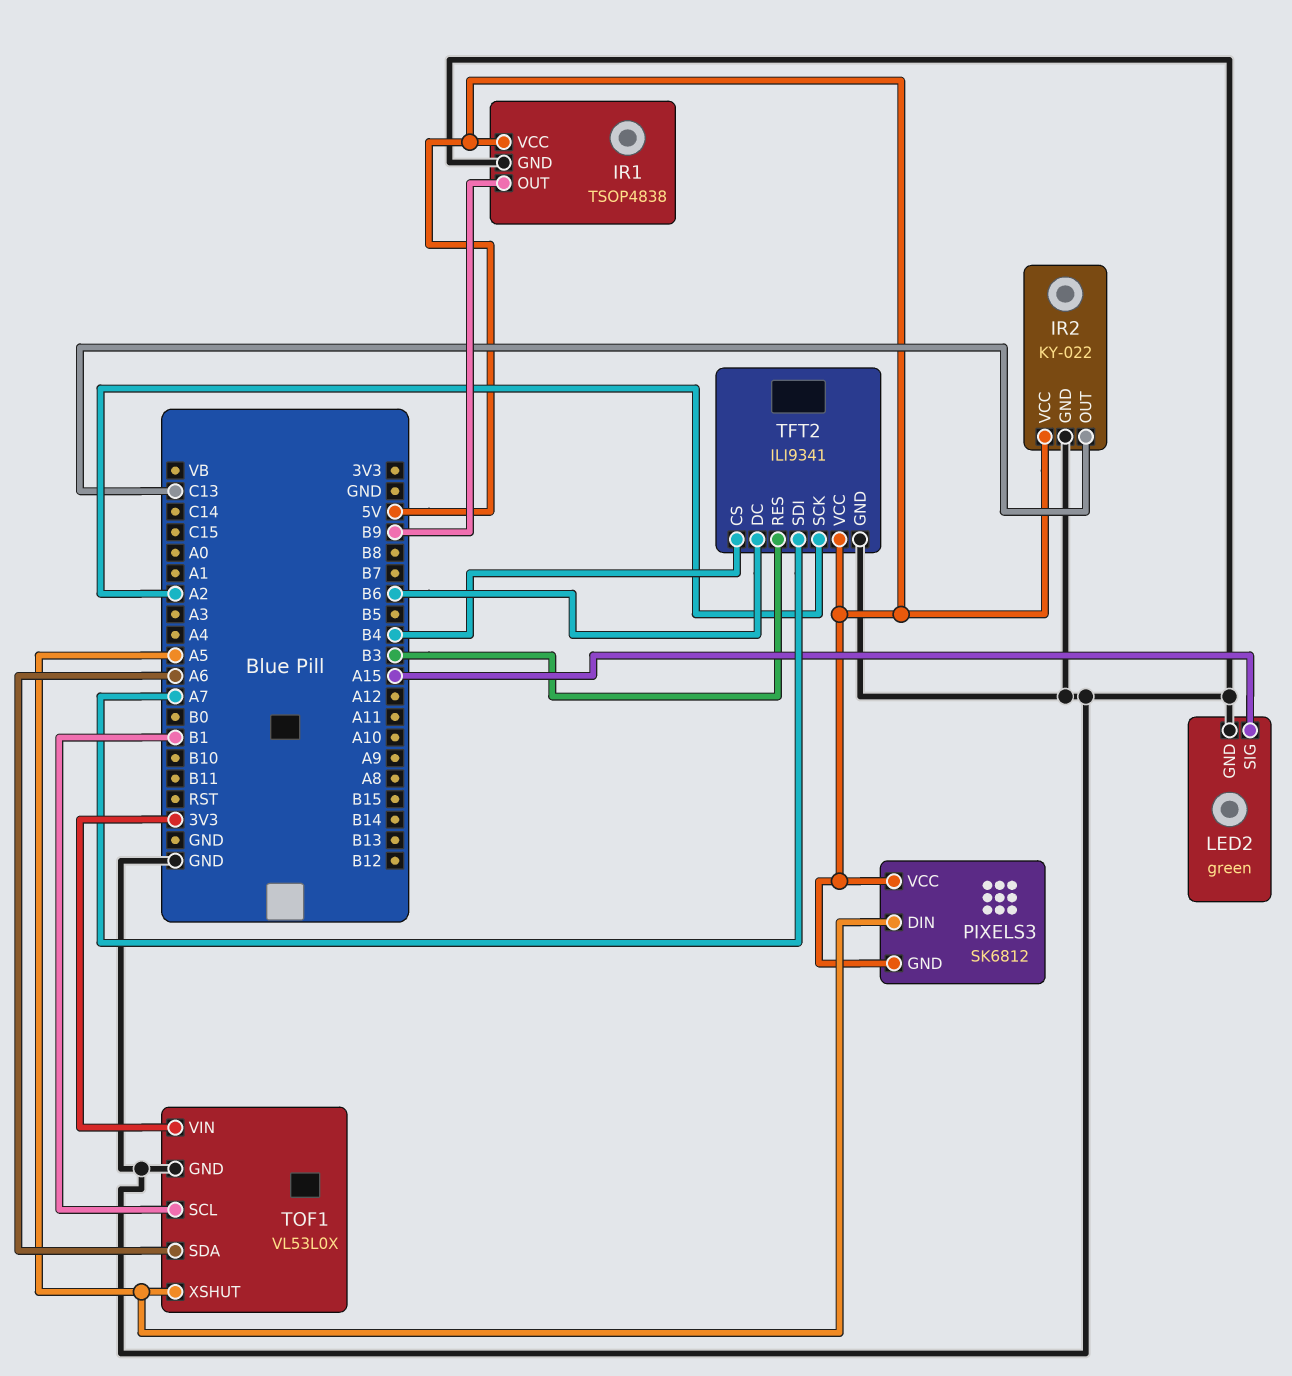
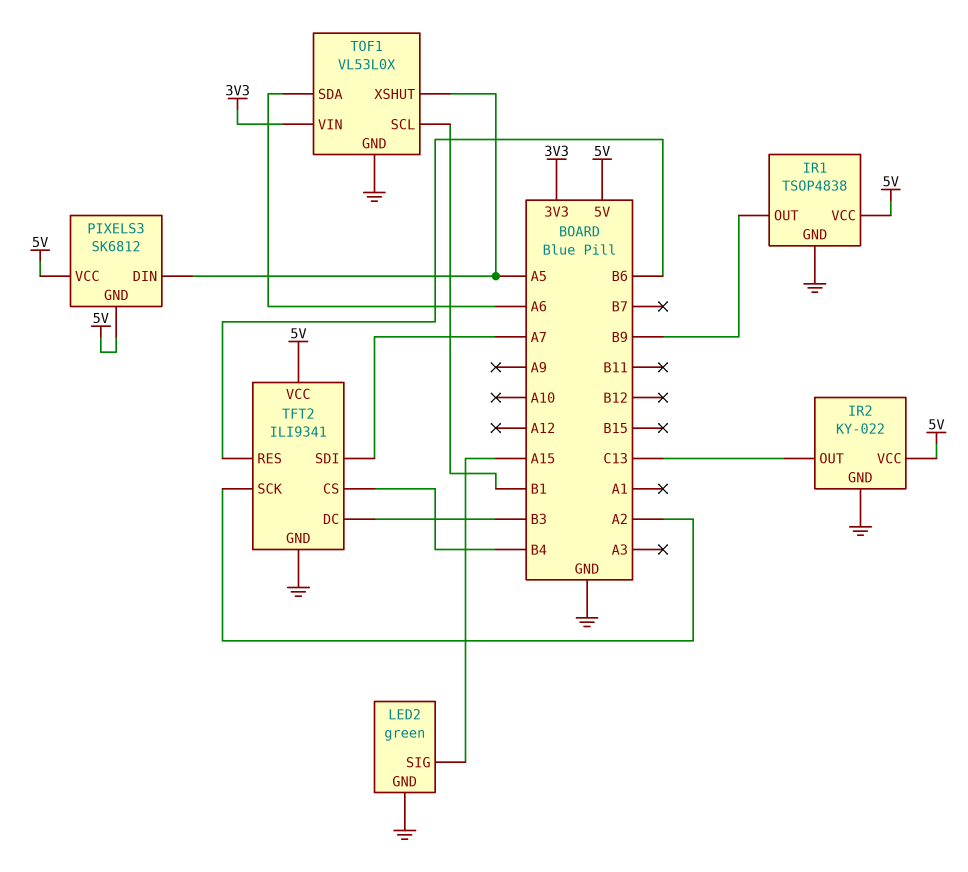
TFT2 pin DC: B6 -> B3
TFT2 pin RES: B3 -> B6

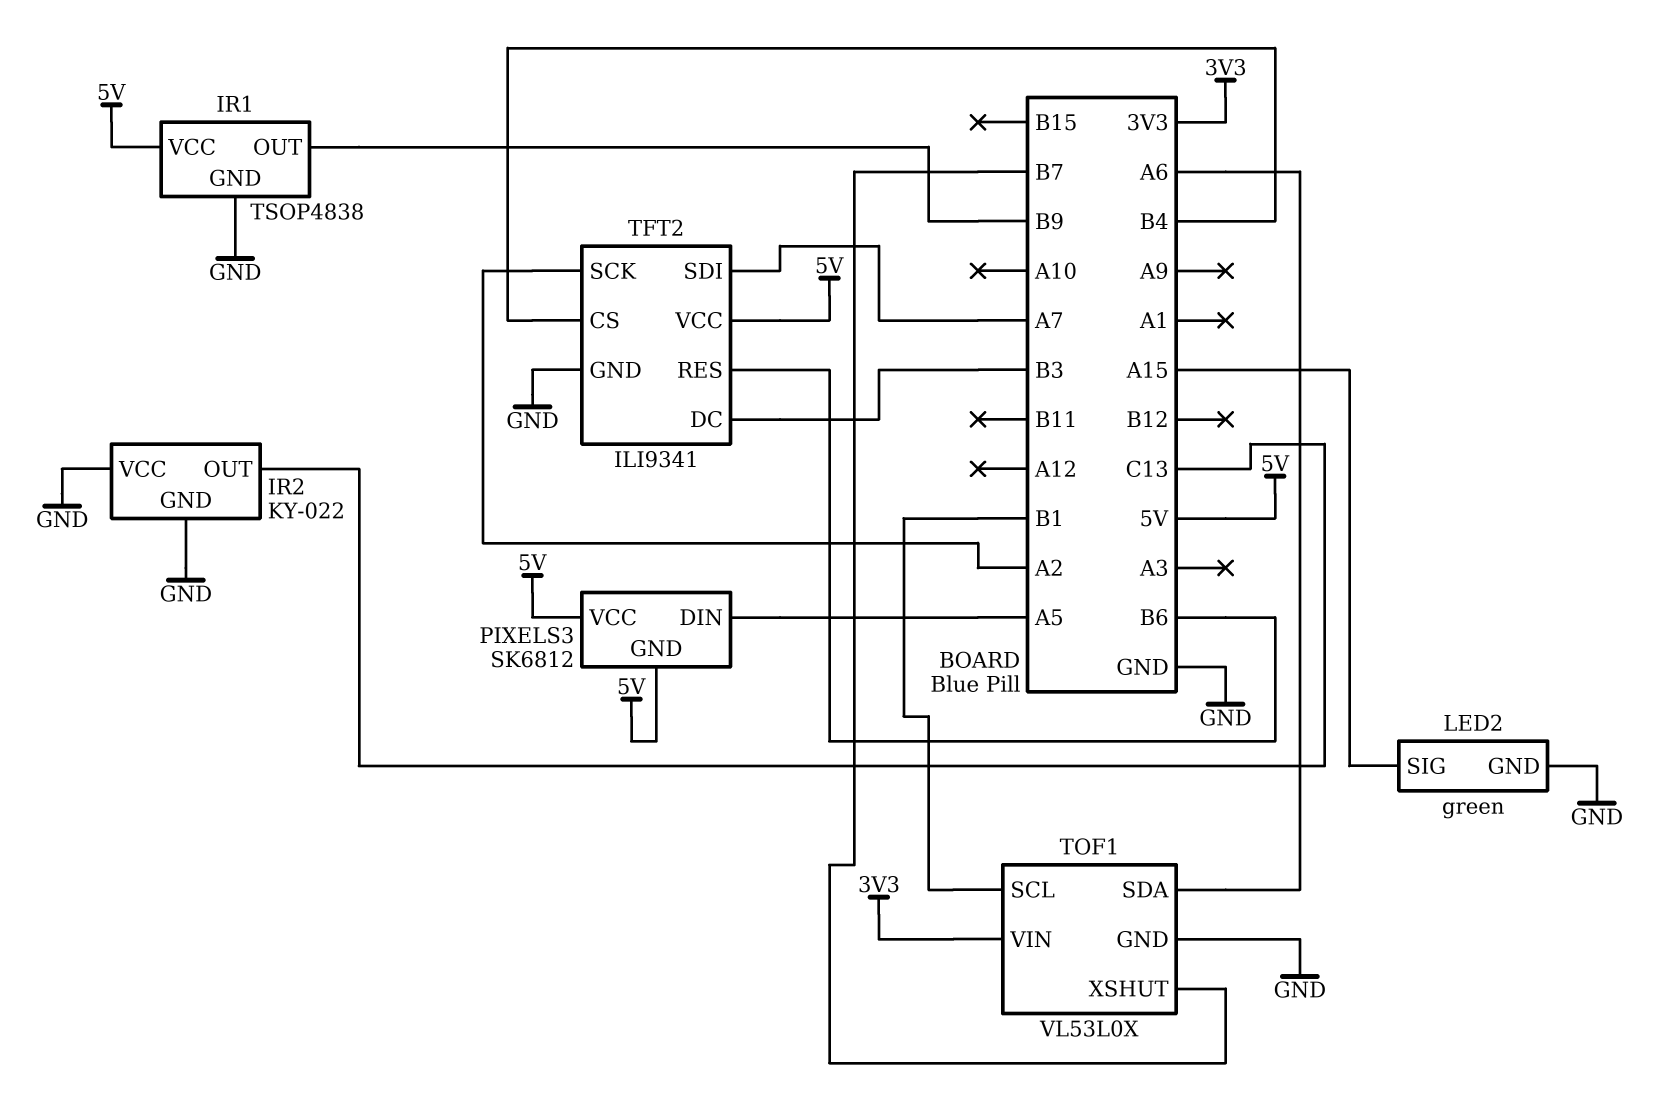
IR2 pin VCC: 5V -> GND
TOF1 pin XSHUT: A5 -> B7

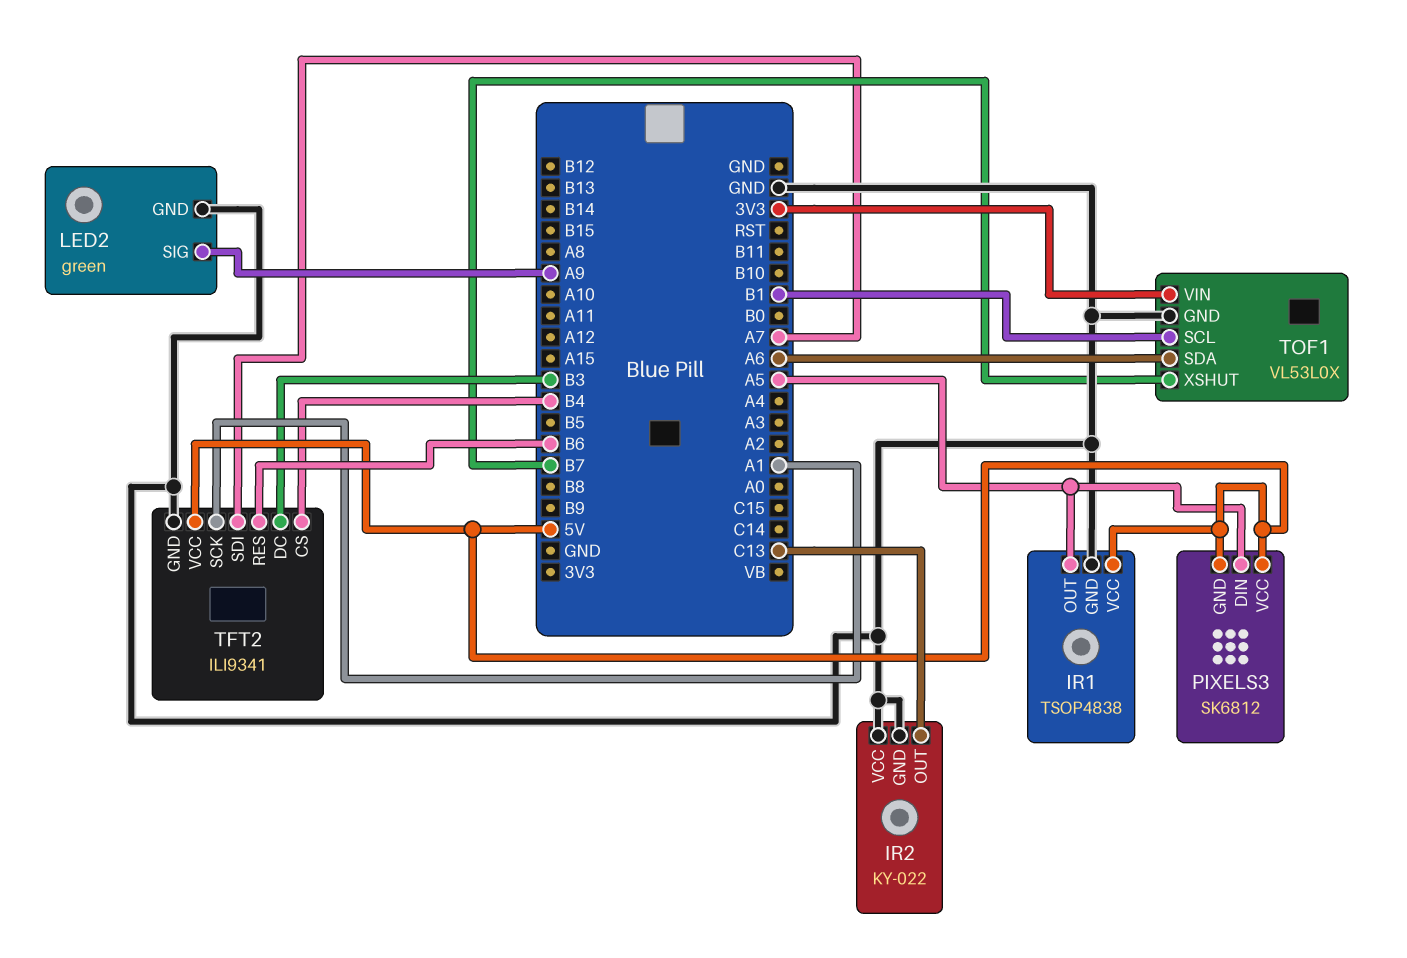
IR1 pin OUT: B9 -> A5
LED2 pin SIG: A15 -> A9
TFT2 pin SCK: A2 -> A1

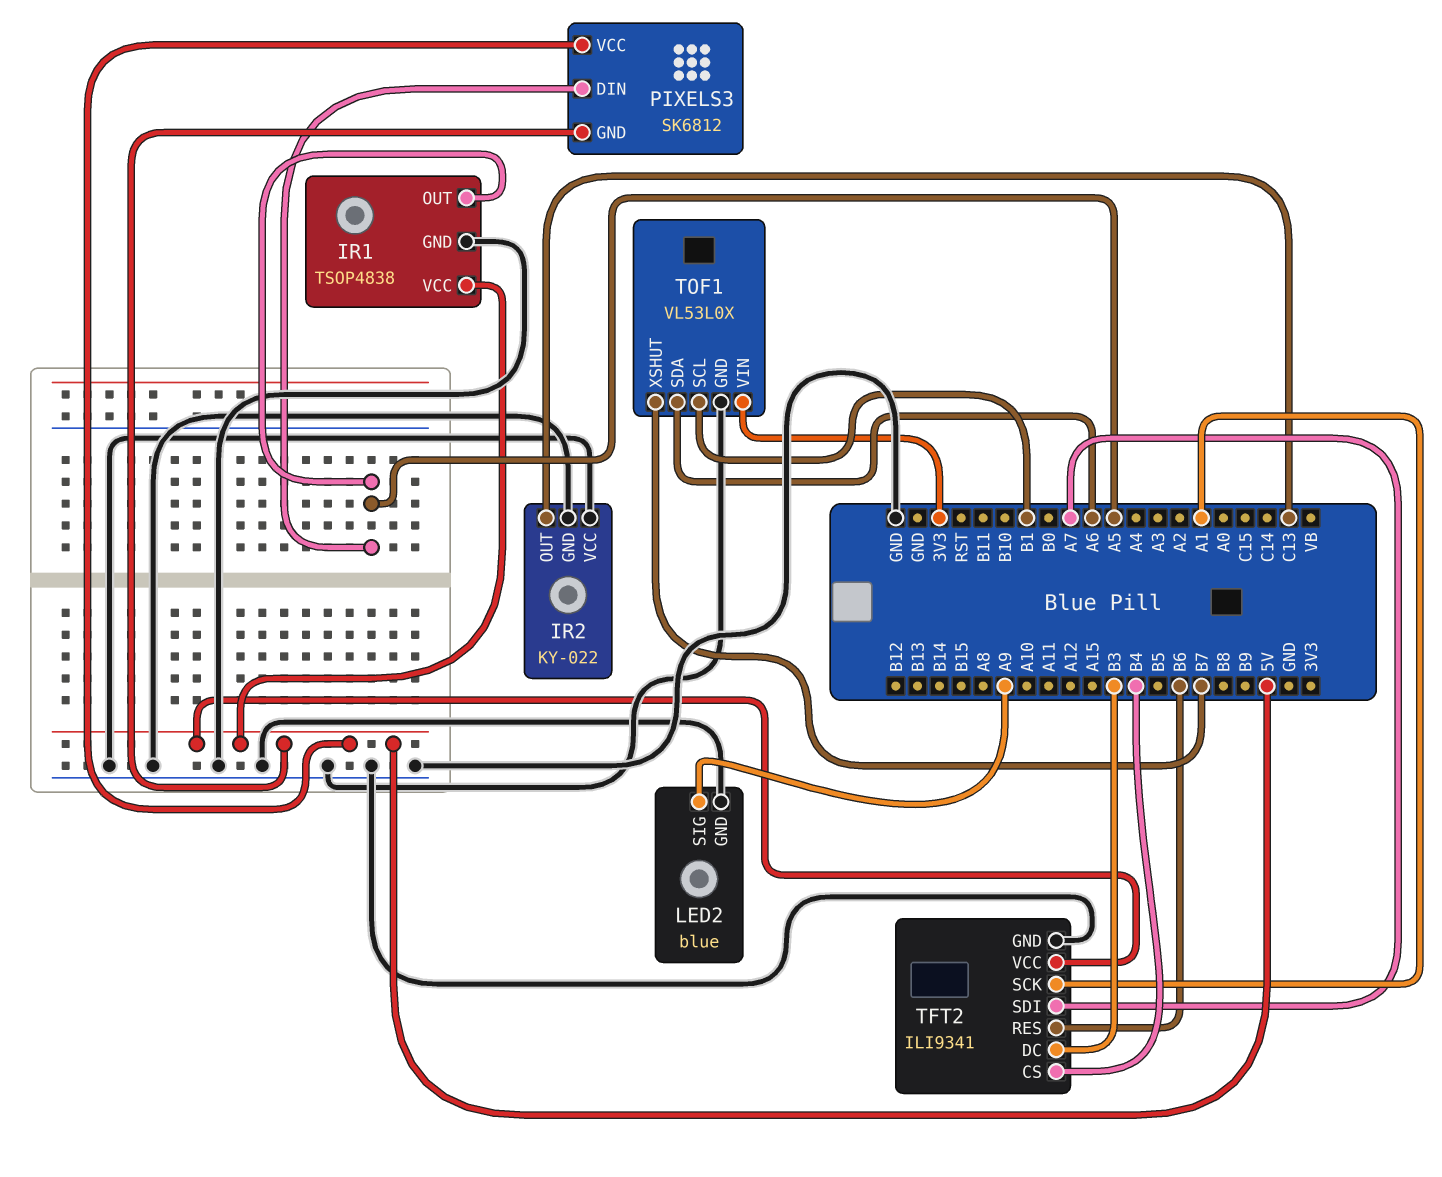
LED2: green -> blue

